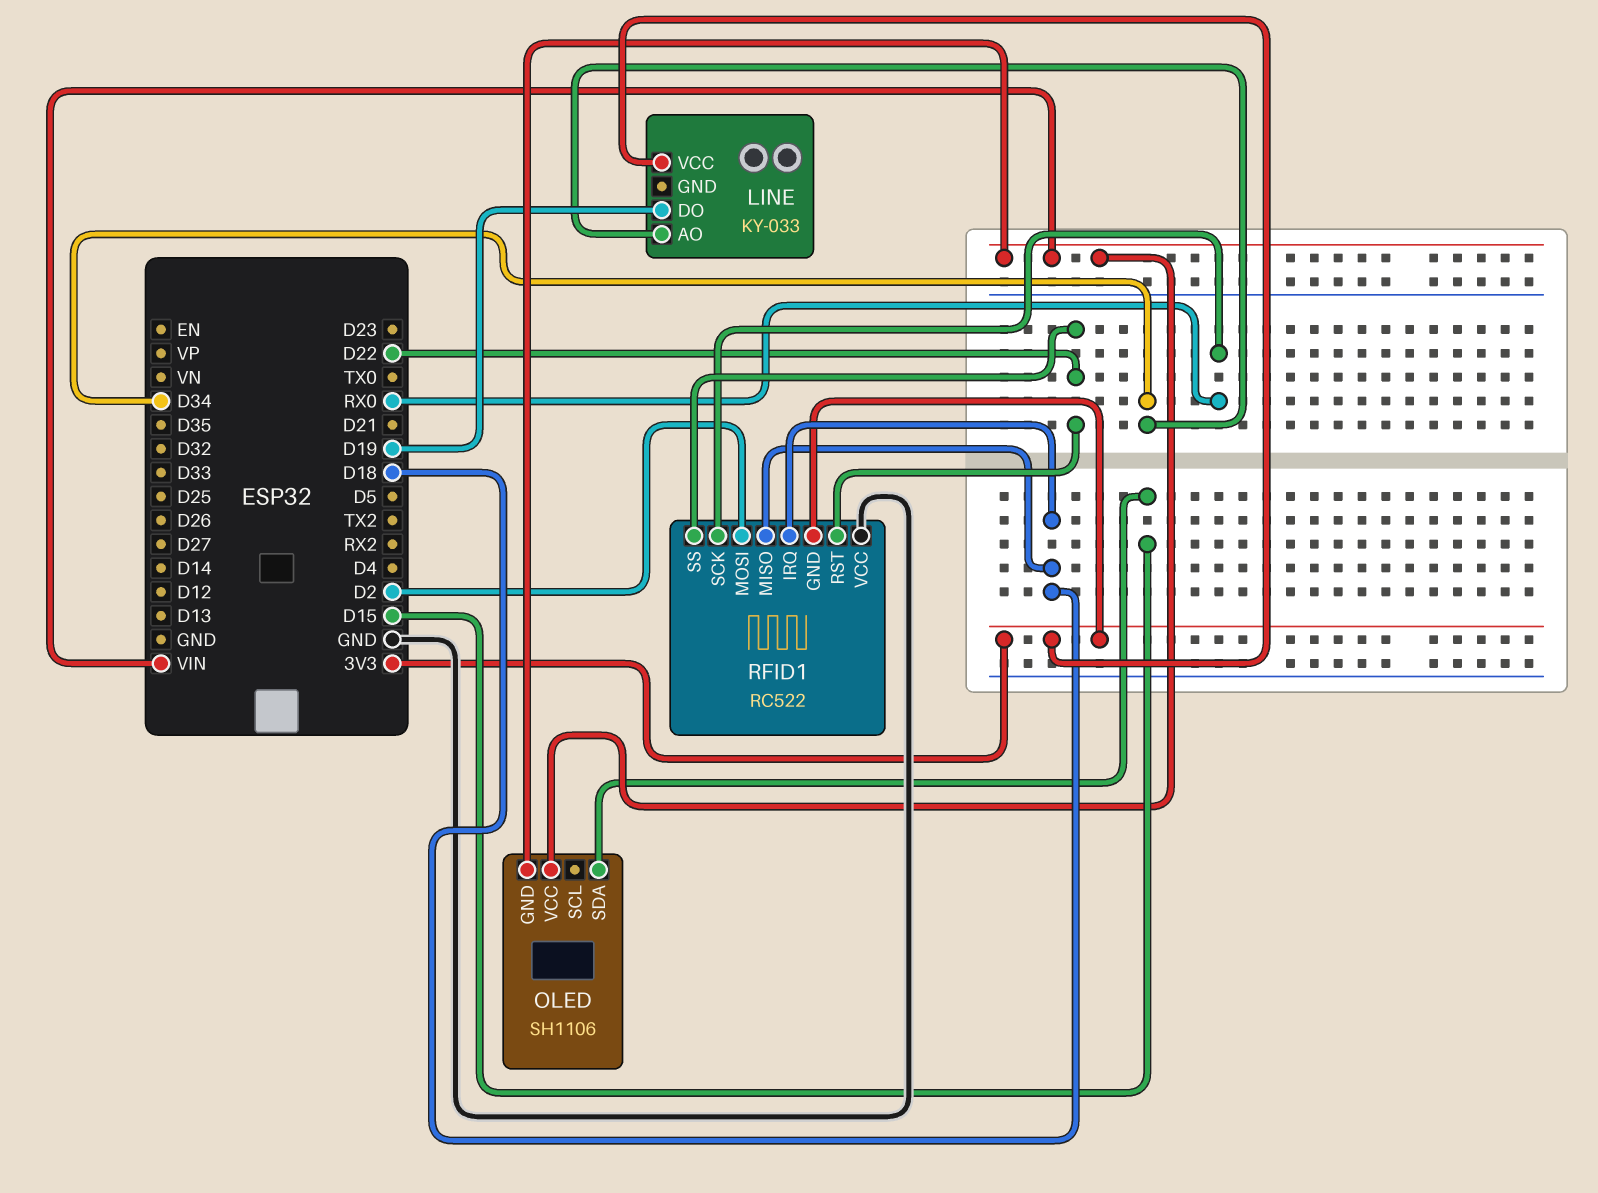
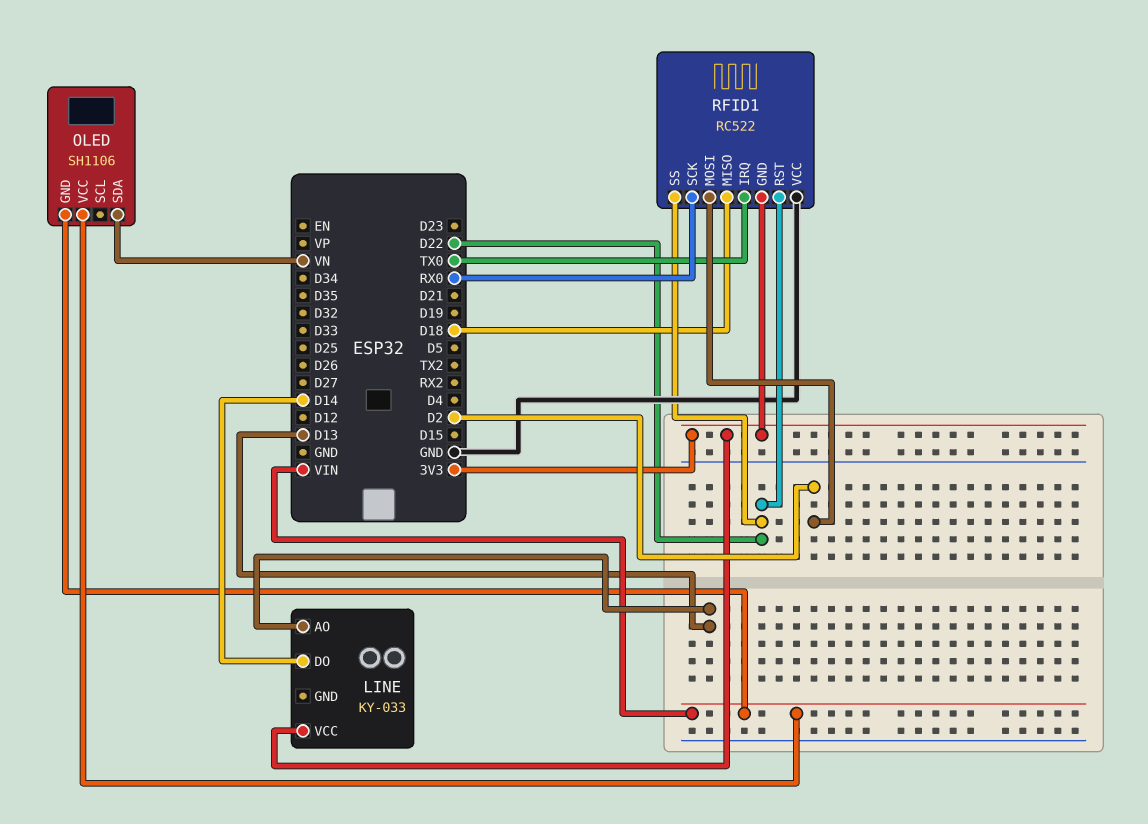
LINE pin AO: D34 -> D13
LINE pin DO: D19 -> D14
OLED pin SDA: D15 -> VN
RFID1 pin IRQ: D18 -> TX0

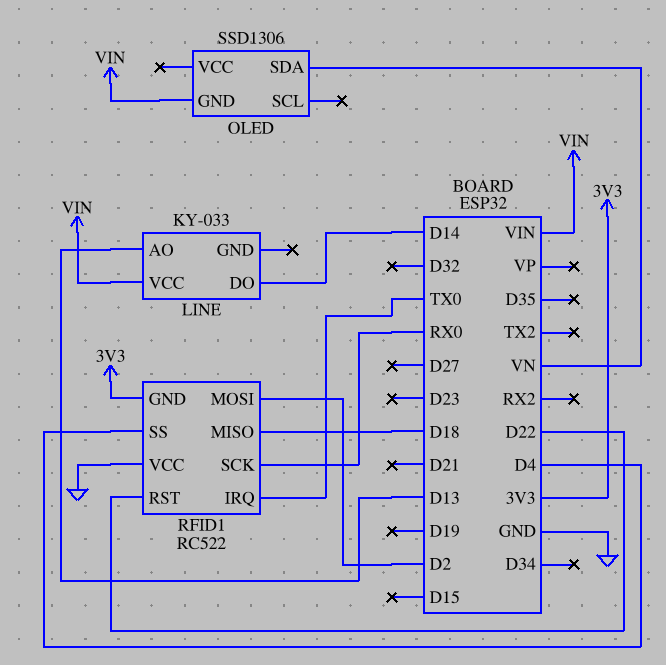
LINE pin VCC: 3V3 -> VIN
OLED: SH1106 -> SSD1306
OLED pin VCC: VIN -> none
RFID1 pin SS: D22 -> D4

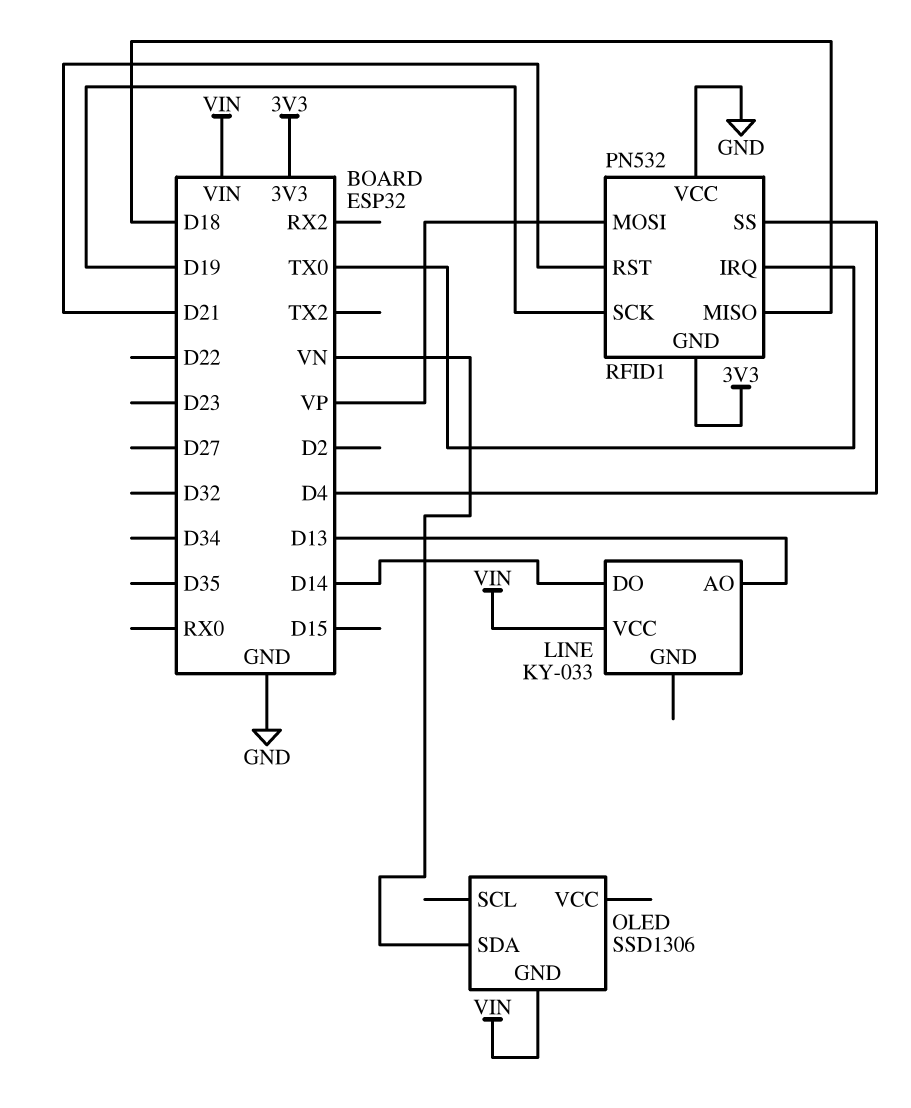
RFID1: RC522 -> PN532
RFID1 pin MOSI: D2 -> VP
RFID1 pin RST: D22 -> D21
RFID1 pin SCK: RX0 -> D19

